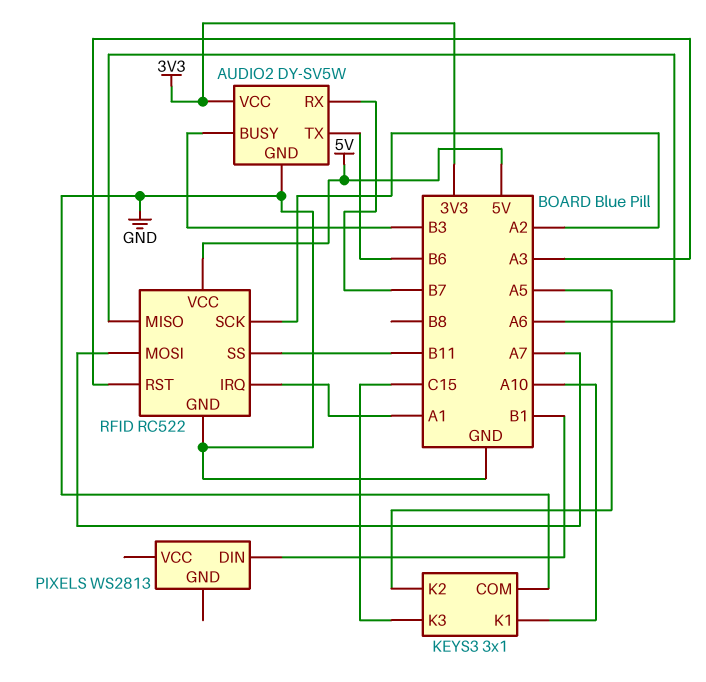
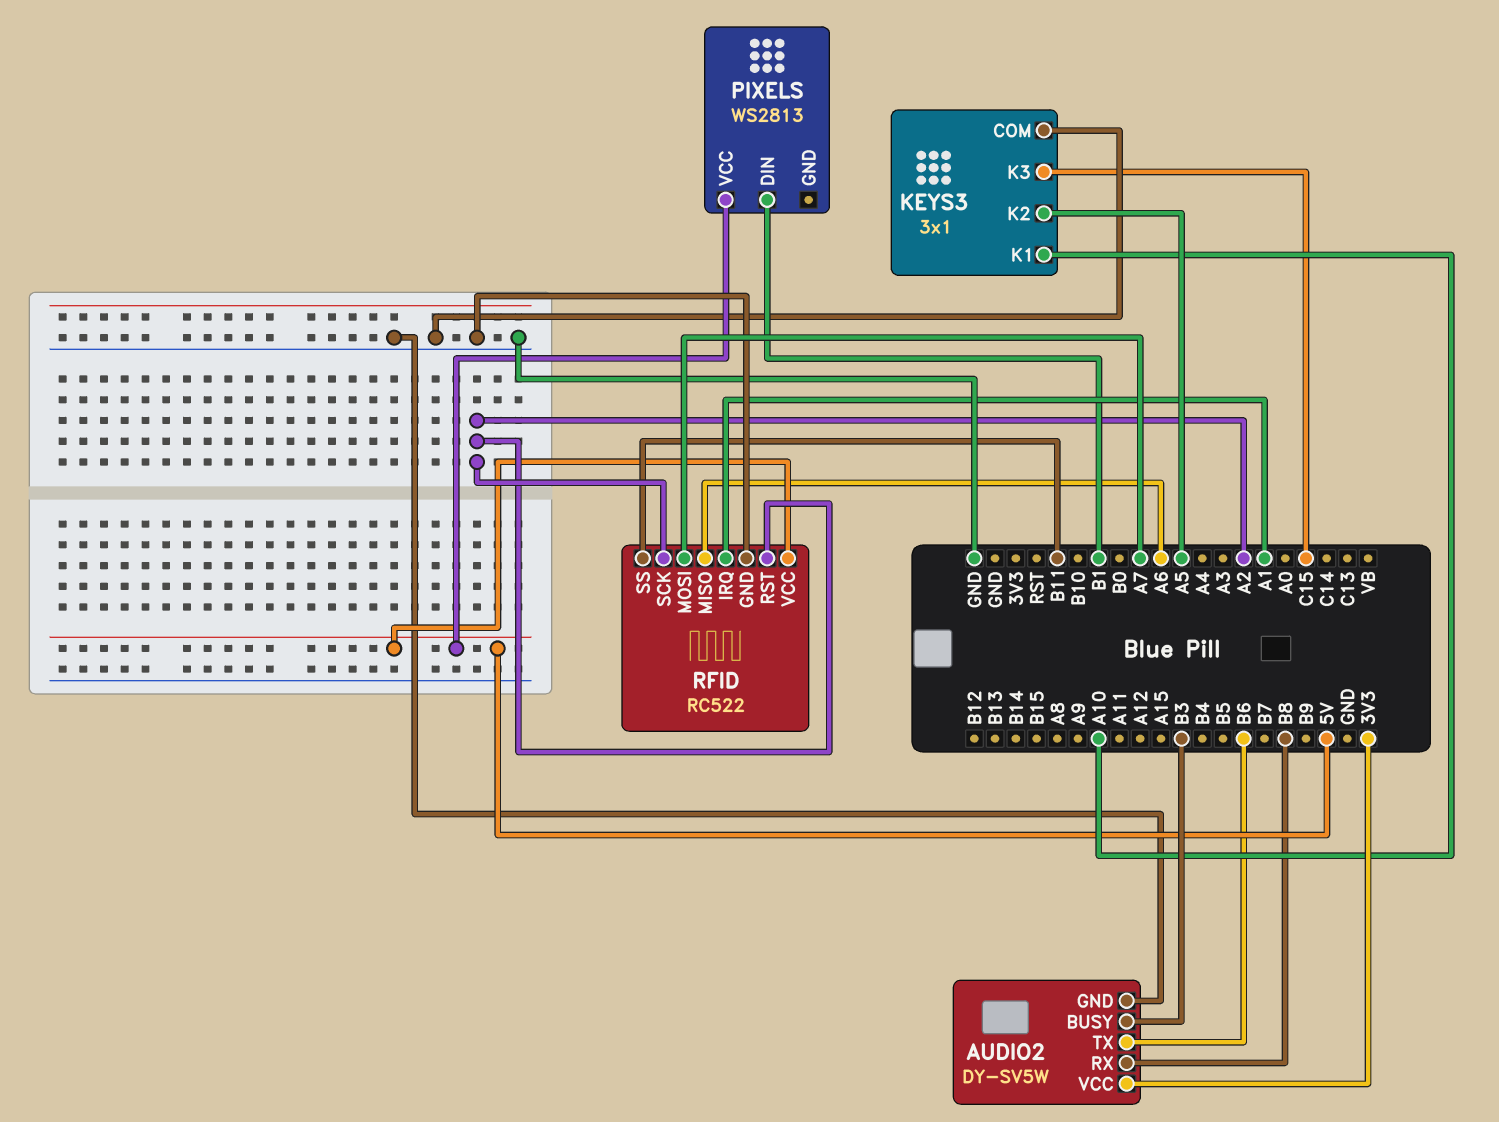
AUDIO2 pin RX: B7 -> B8
PIXELS pin VCC: none -> 5V
RFID pin RST: A3 -> A2

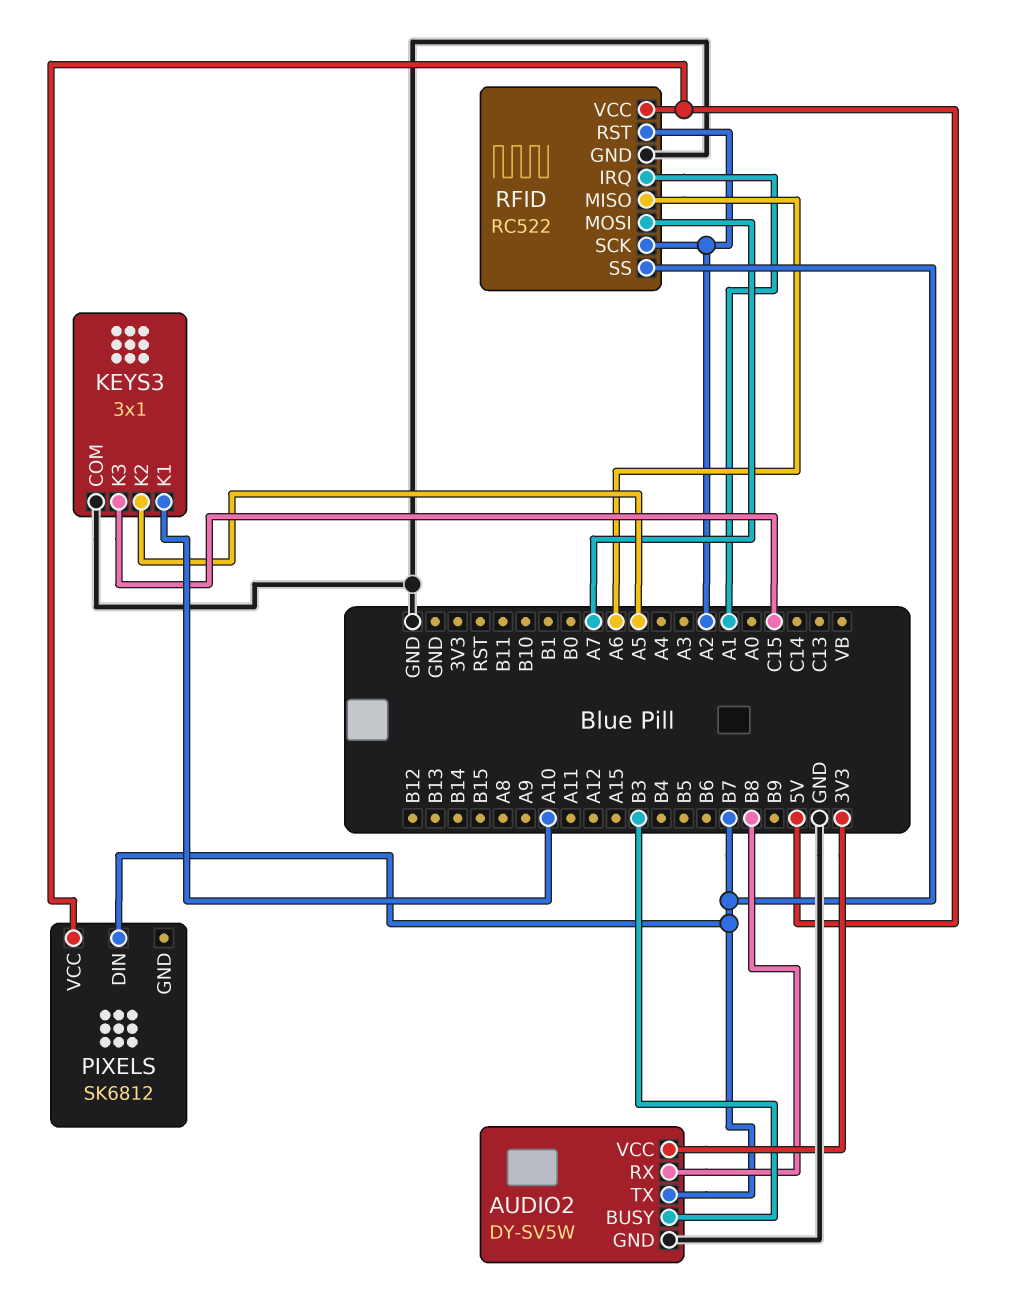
AUDIO2 pin TX: B6 -> B7
PIXELS: WS2813 -> SK6812
PIXELS pin DIN: B1 -> B7
RFID pin SS: B11 -> B7

